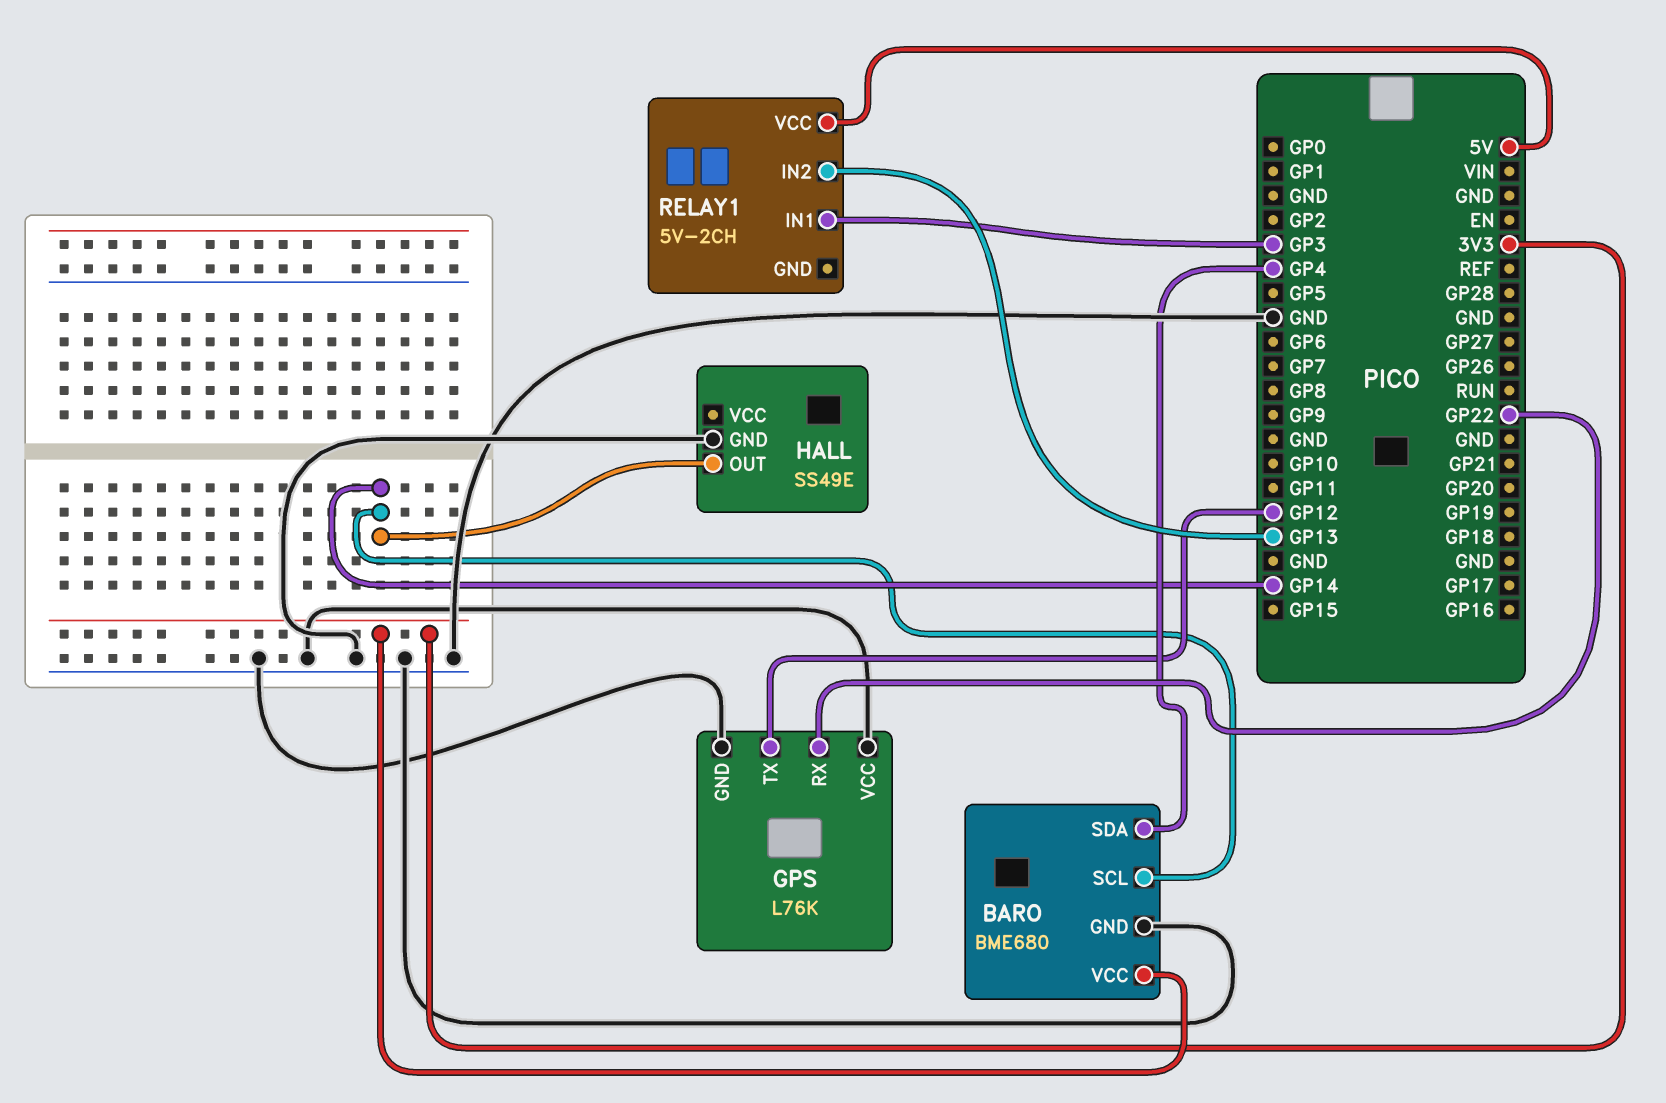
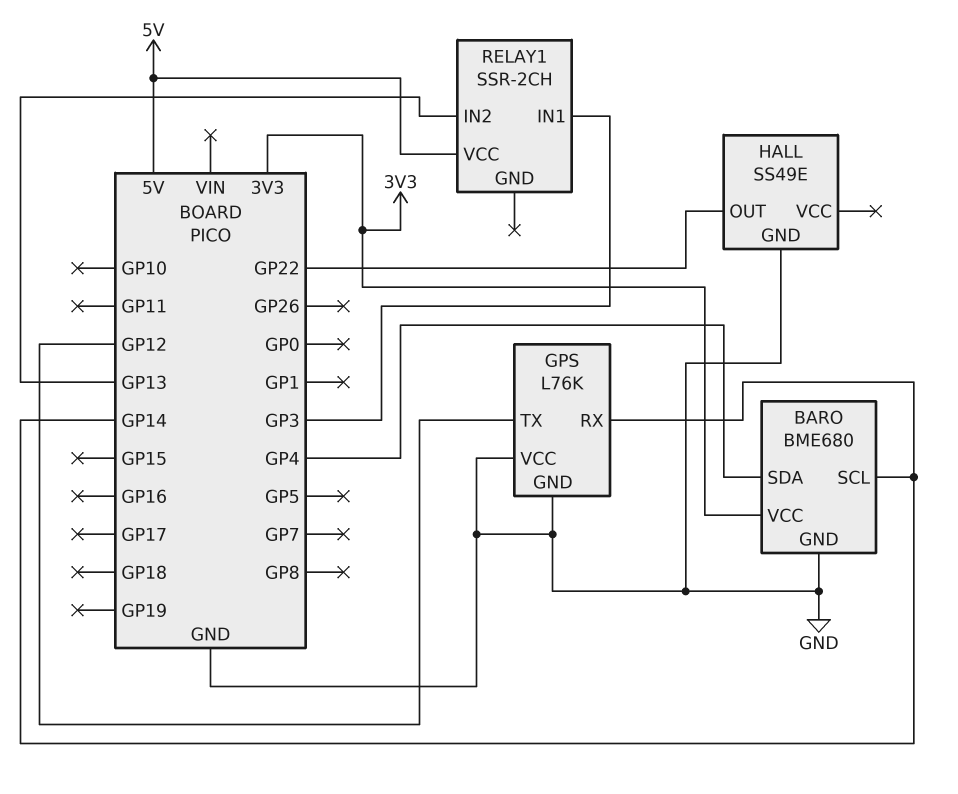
GPS pin RX: GP22 -> GP14
HALL pin OUT: GP14 -> GP22
RELAY1: 5V-2CH -> SSR-2CH

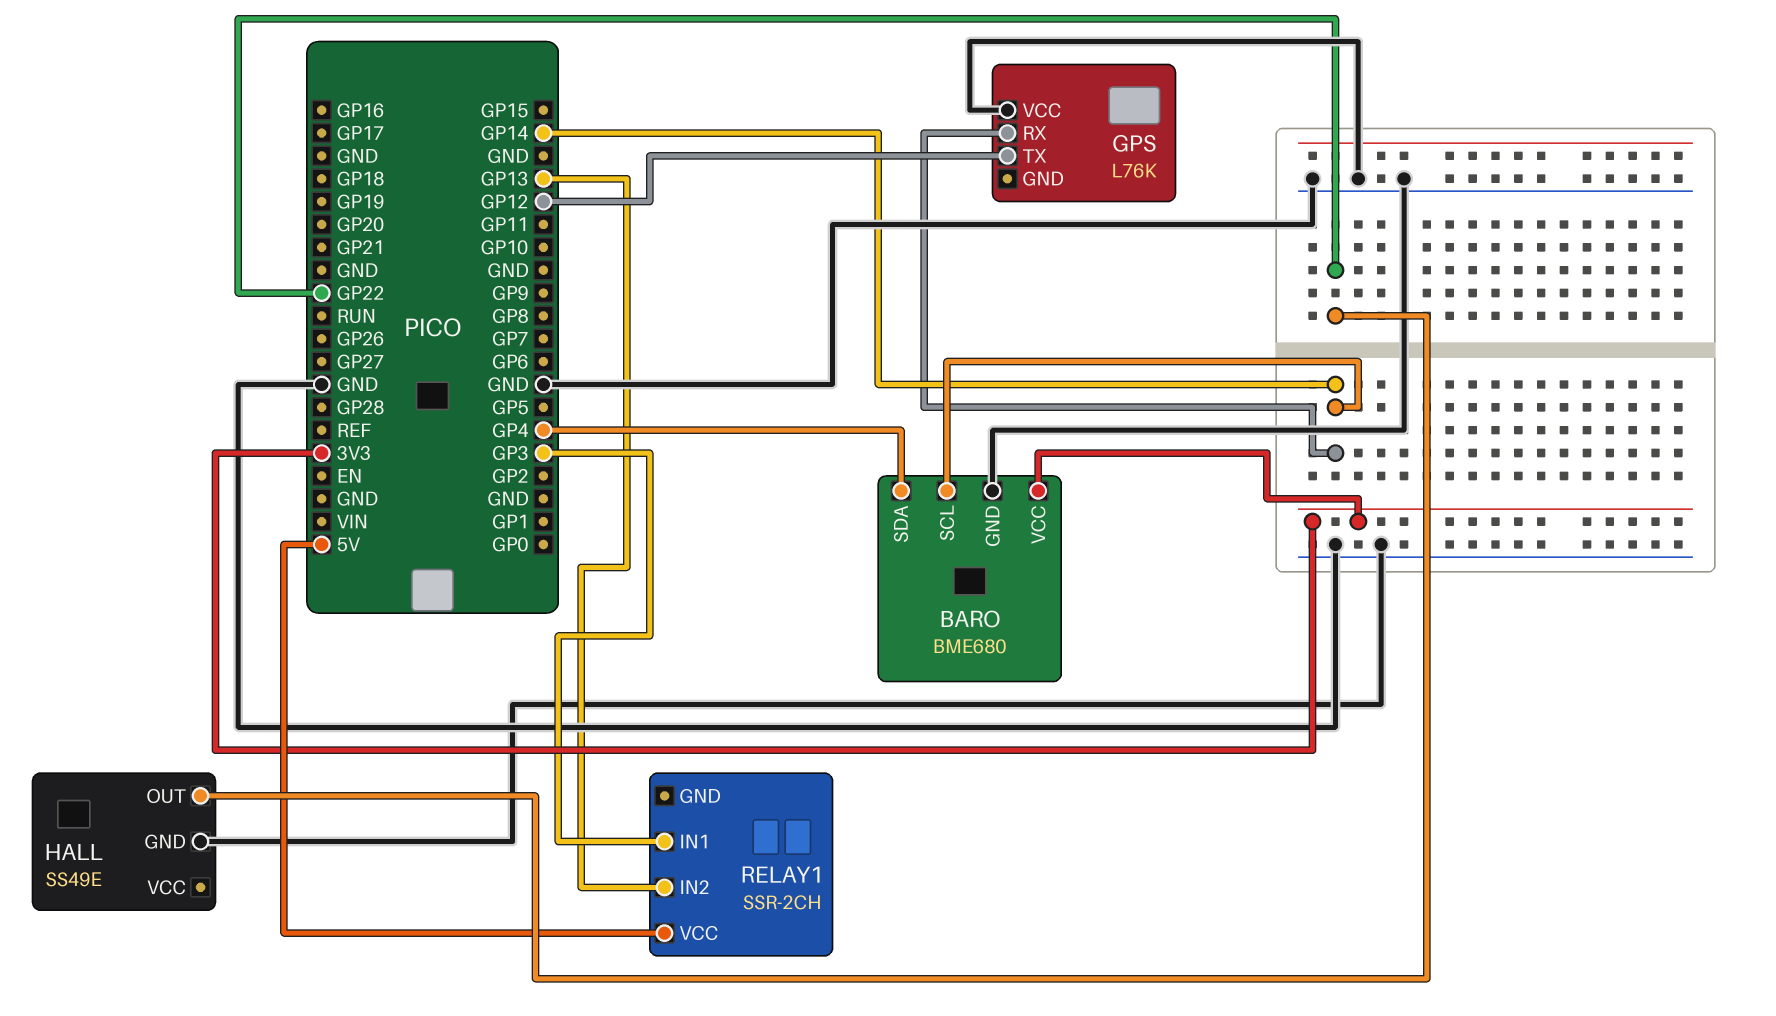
GPS pin GND: GND -> none

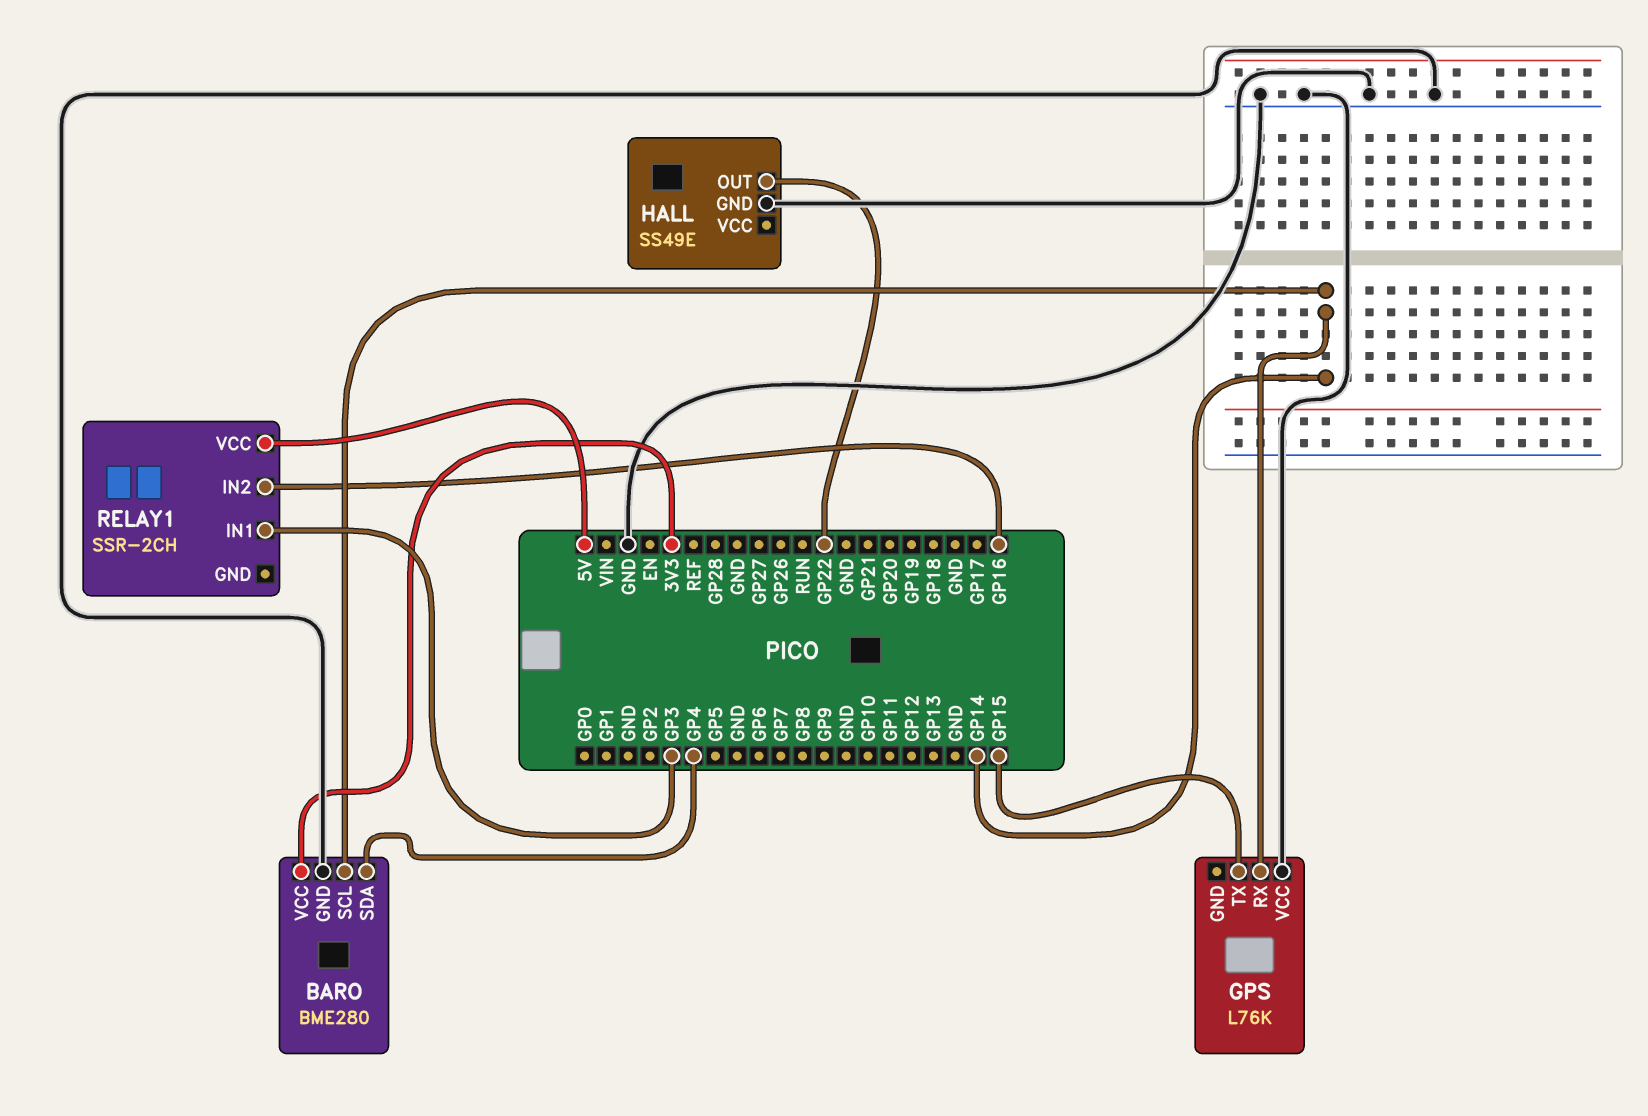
BARO: BME680 -> BME280
GPS pin TX: GP12 -> GP15
RELAY1 pin IN2: GP13 -> GP16

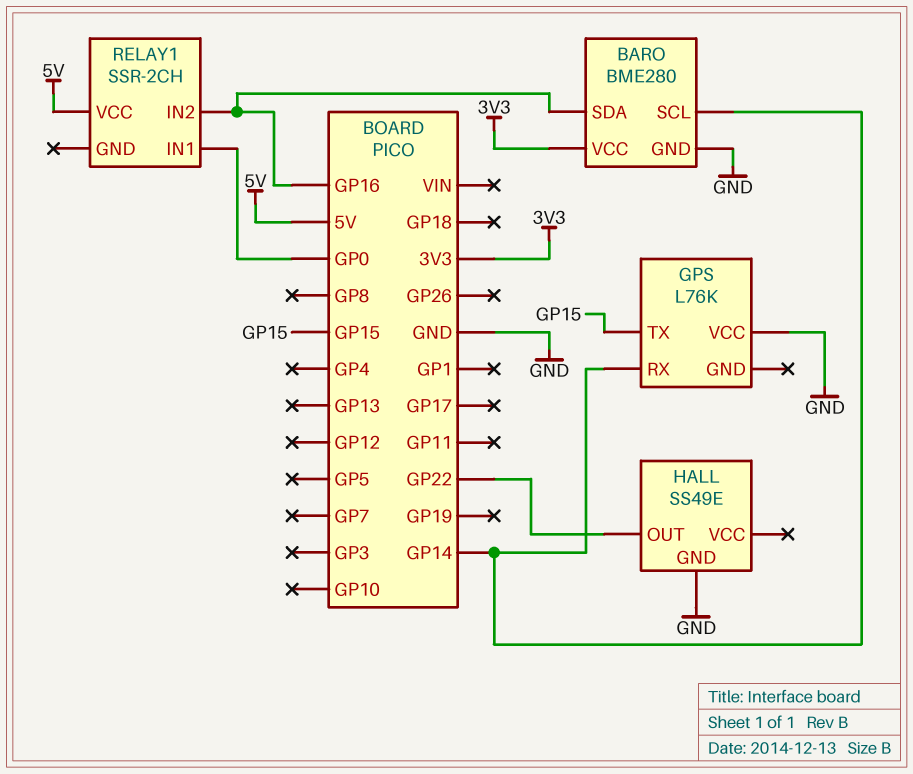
BARO pin SDA: GP4 -> GP16
RELAY1 pin IN1: GP3 -> GP0

